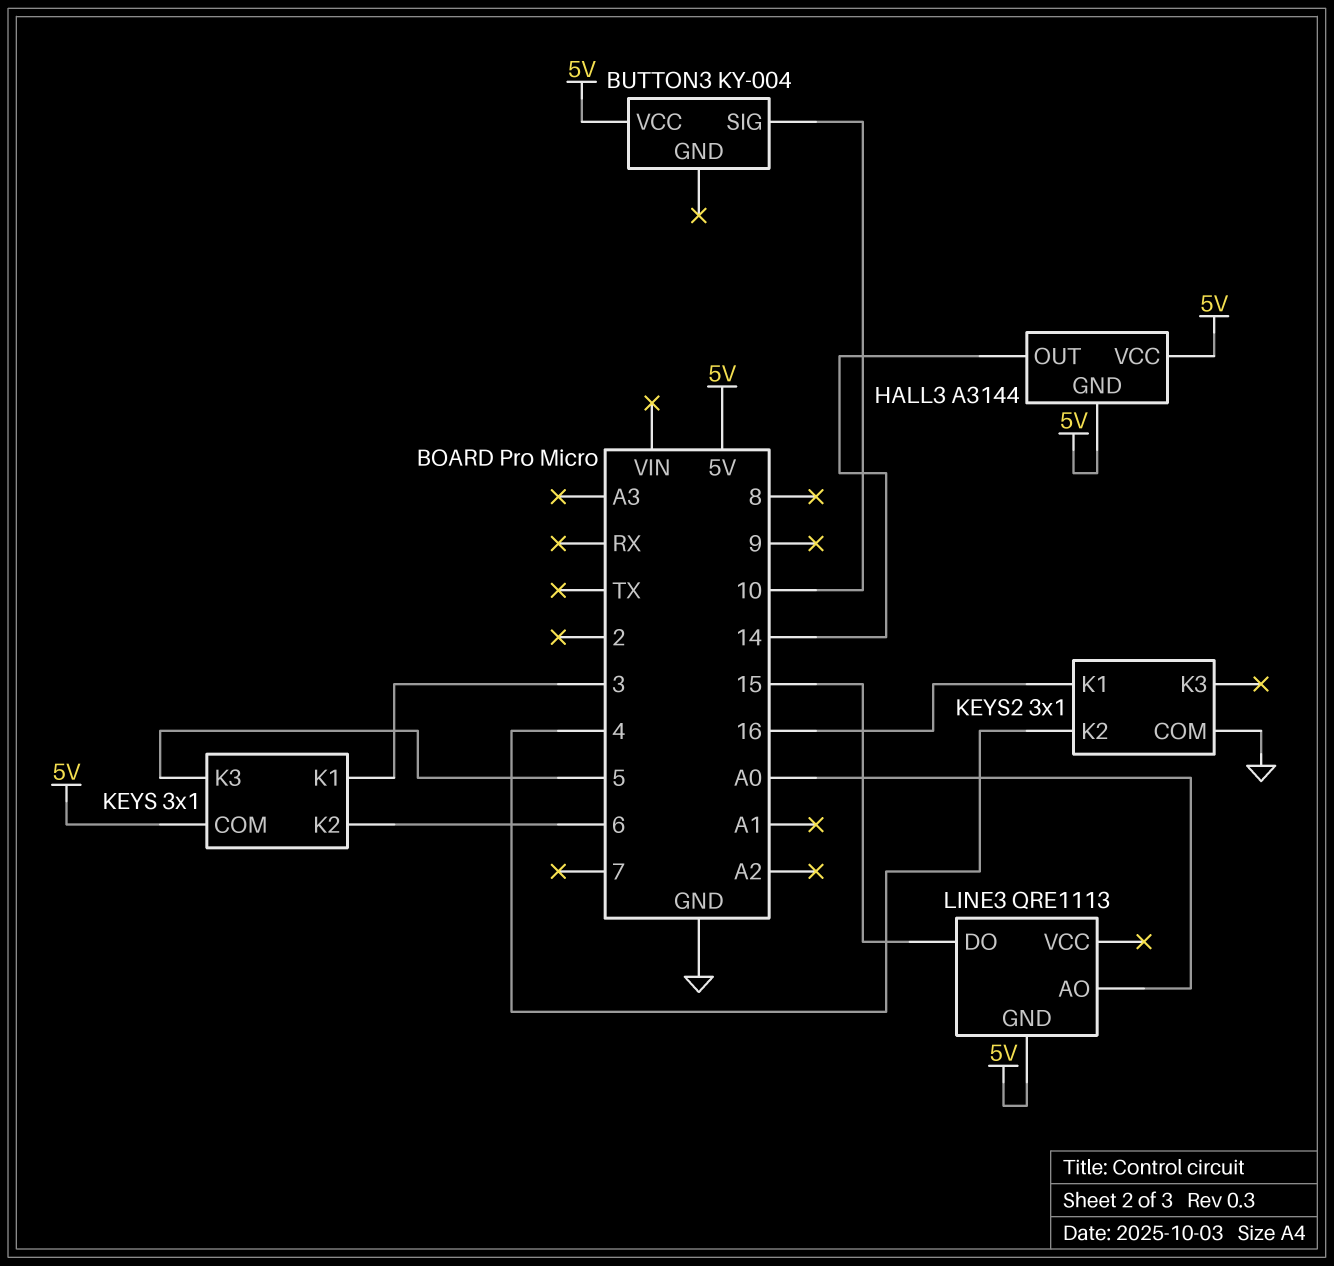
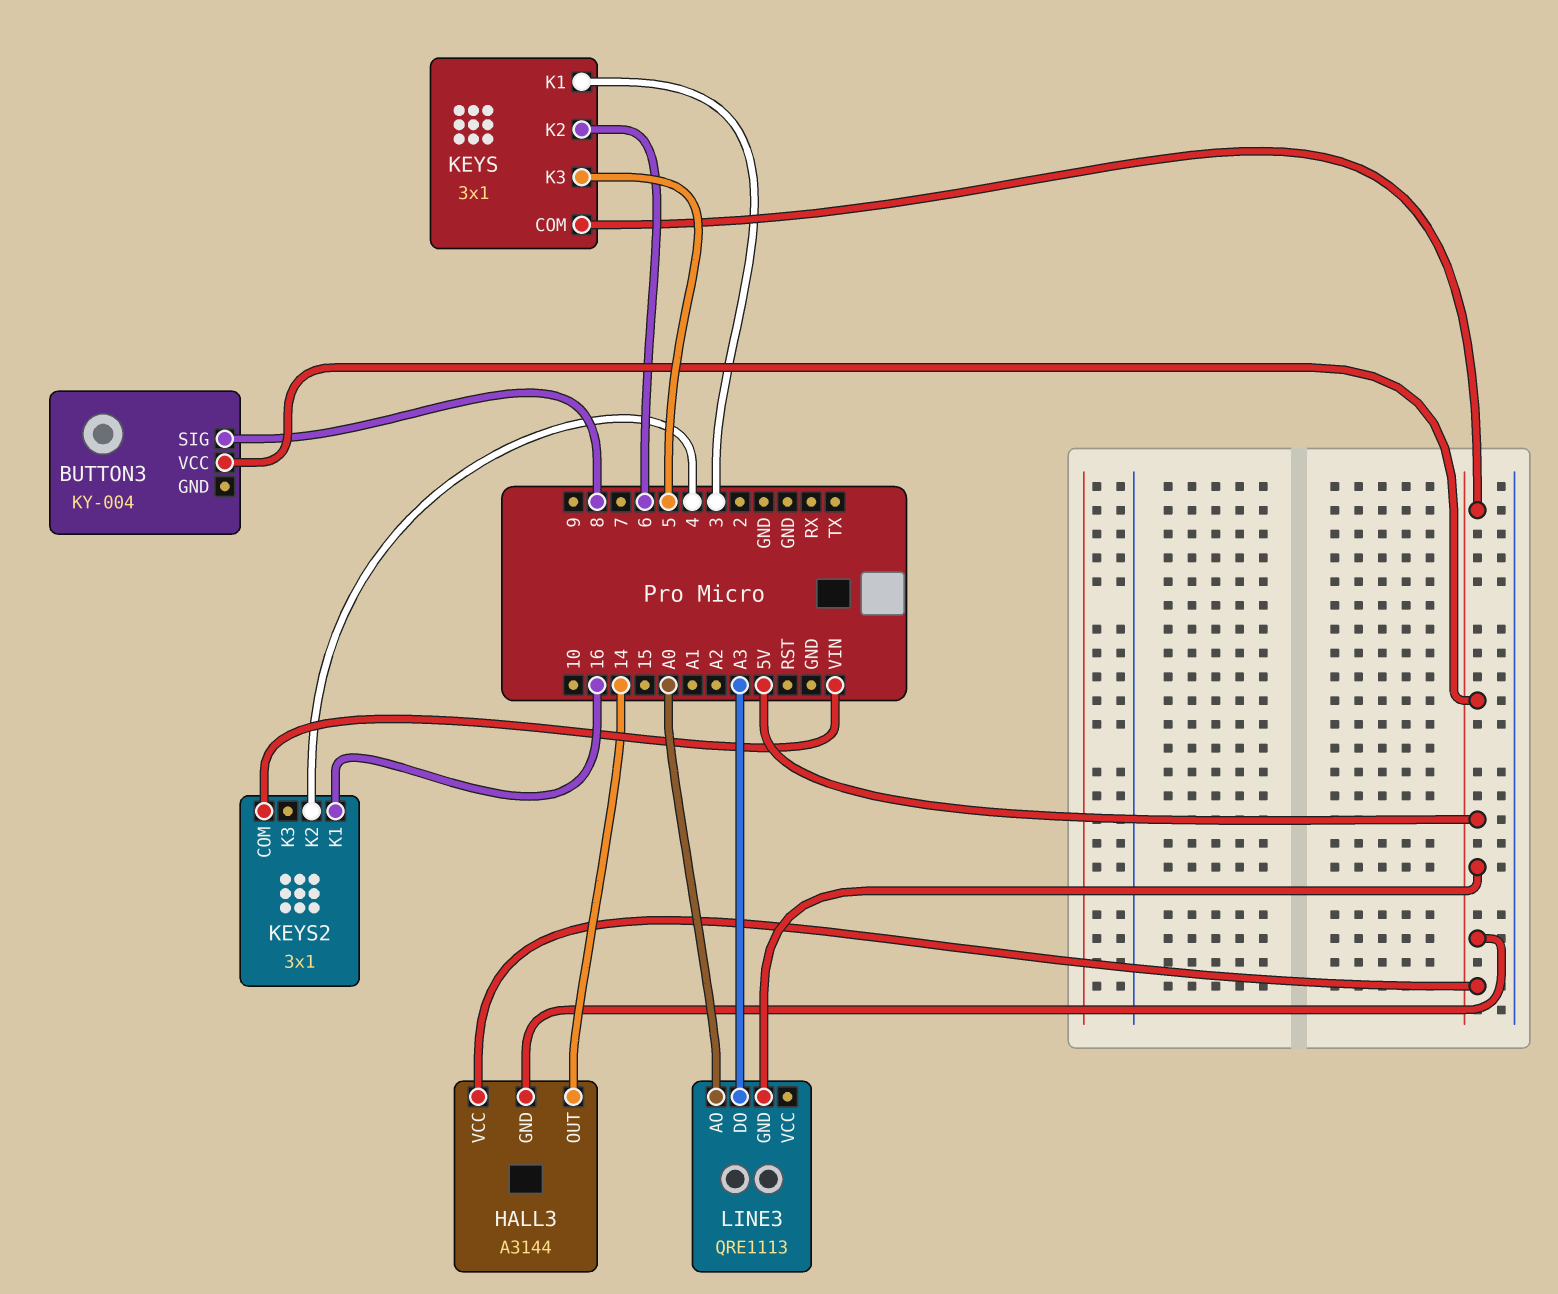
BUTTON3 pin SIG: 10 -> 8
KEYS2 pin COM: GND -> VIN
LINE3 pin DO: 15 -> A3

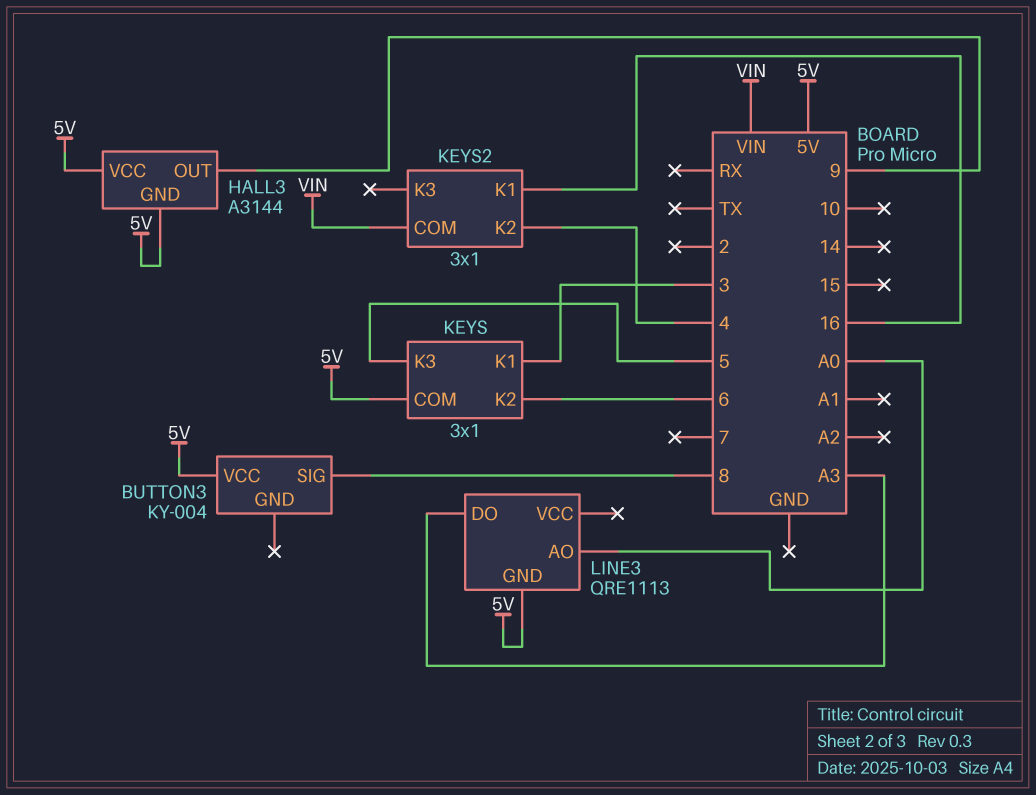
HALL3 pin OUT: 14 -> 9

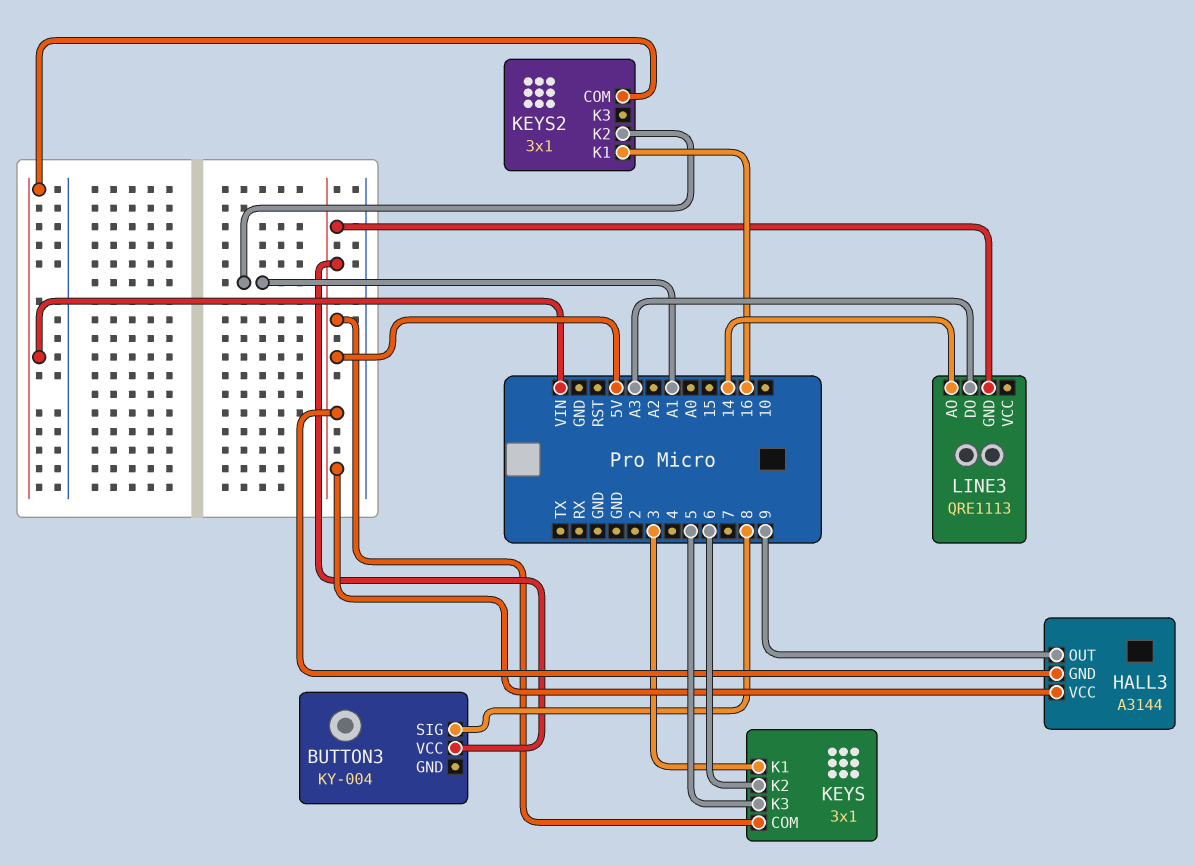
KEYS2 pin K2: 4 -> A1
LINE3 pin AO: A0 -> 14

